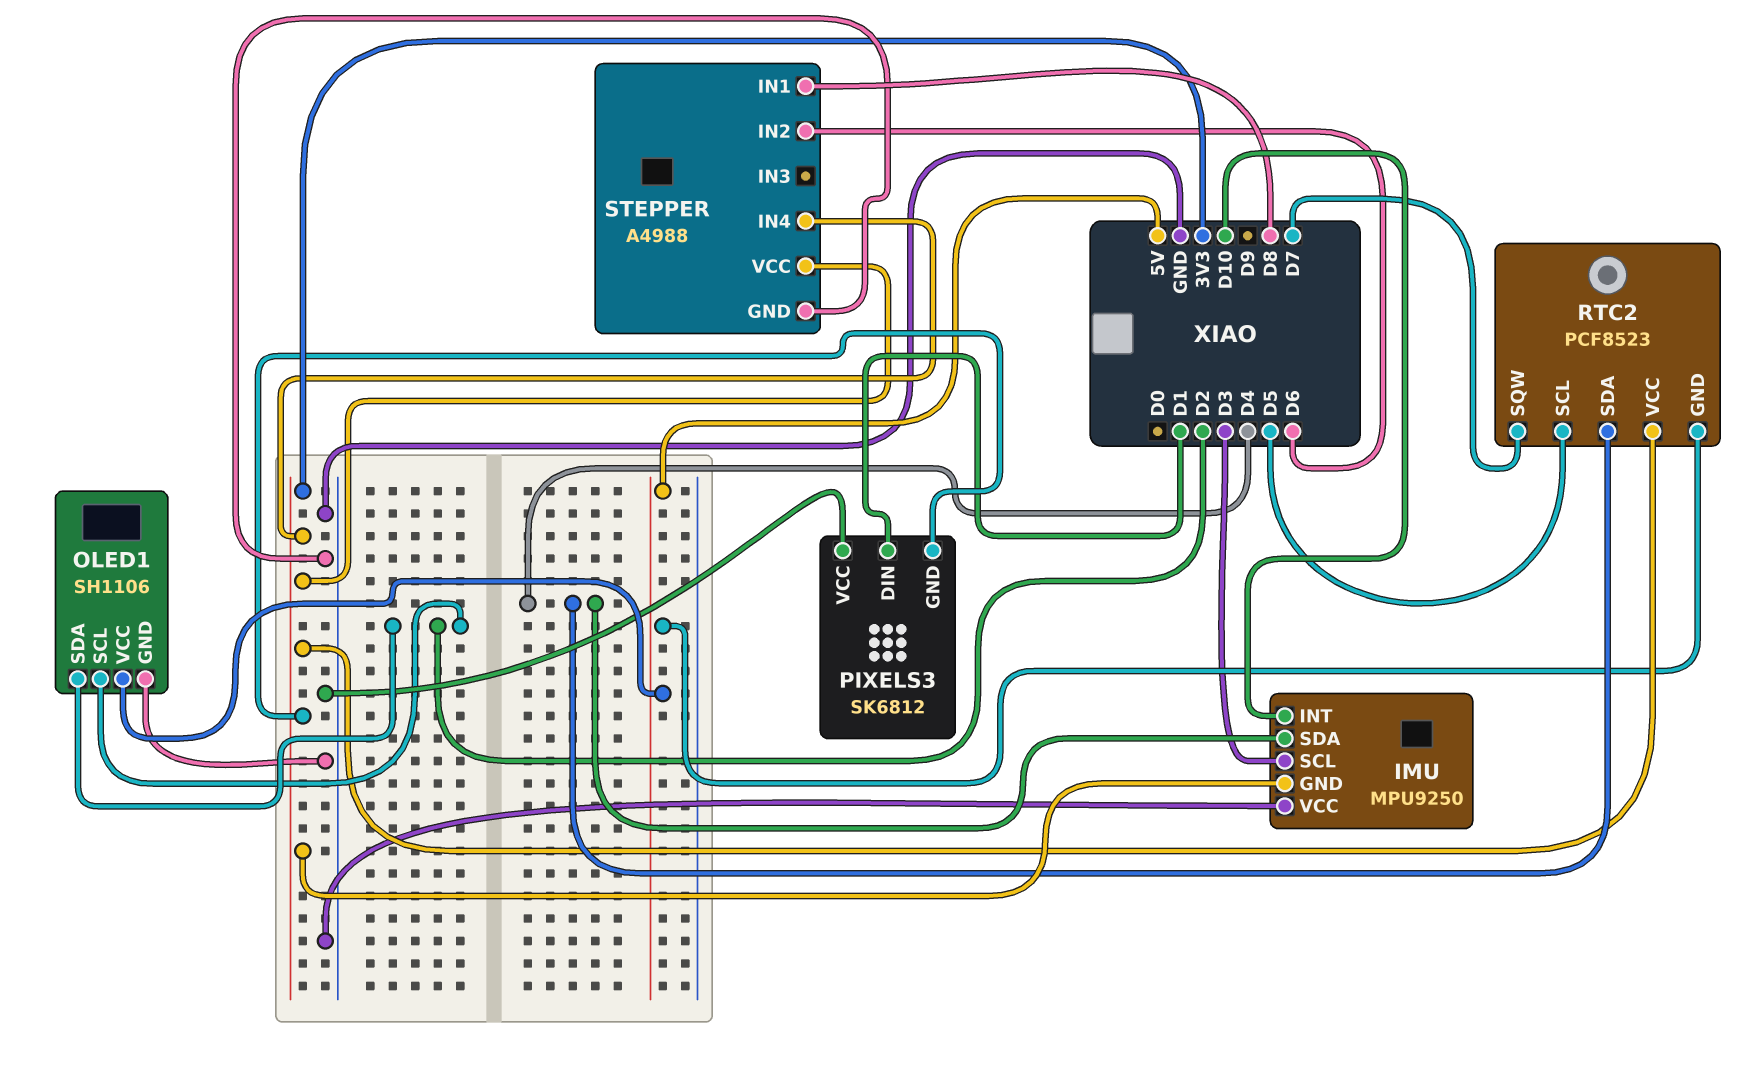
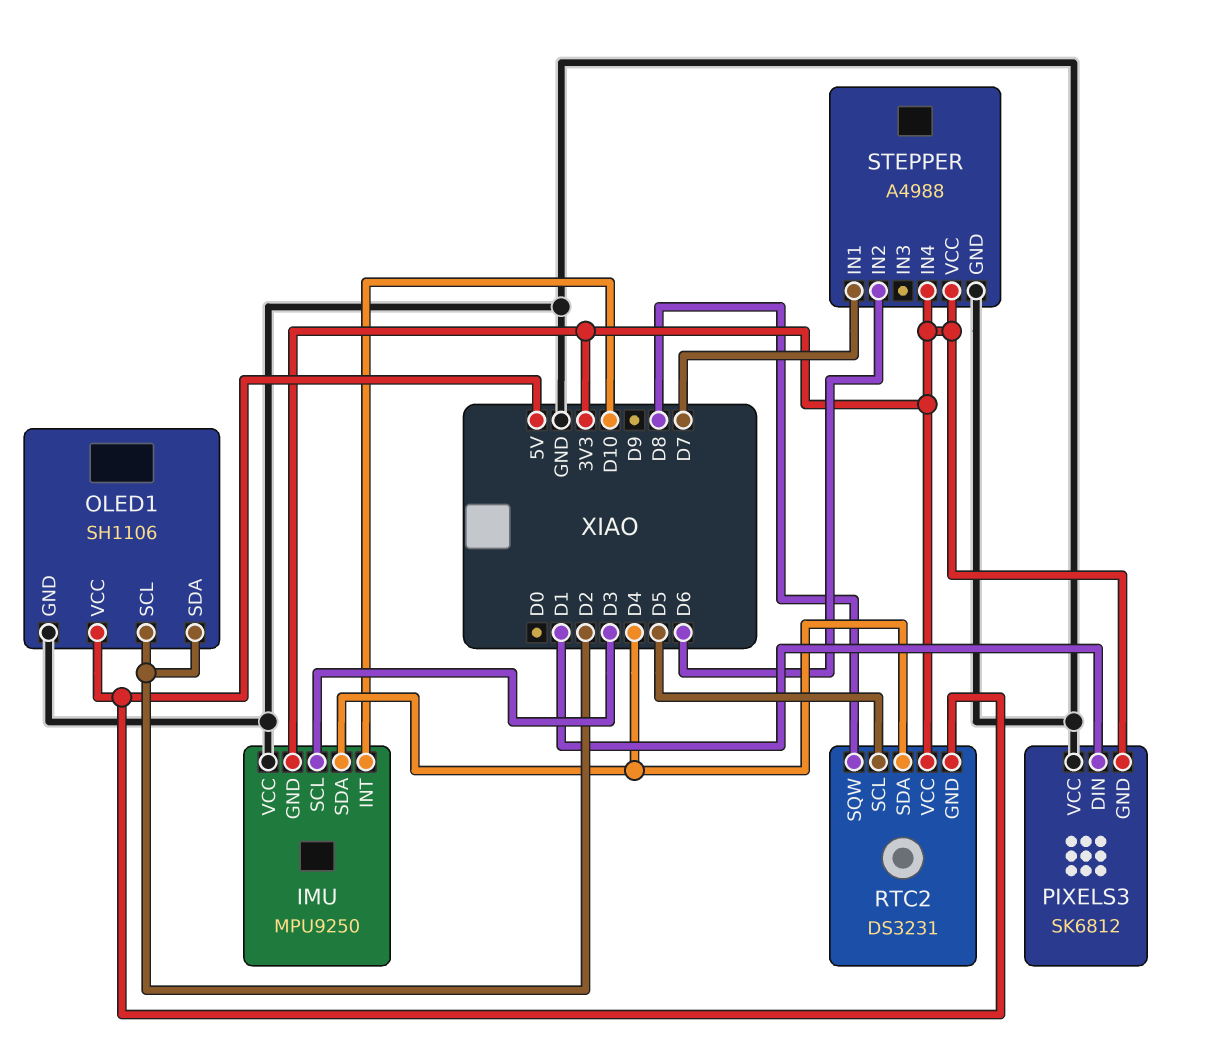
RTC2: PCF8523 -> DS3231
RTC2 pin SQW: D7 -> D8
STEPPER pin IN1: D8 -> D7

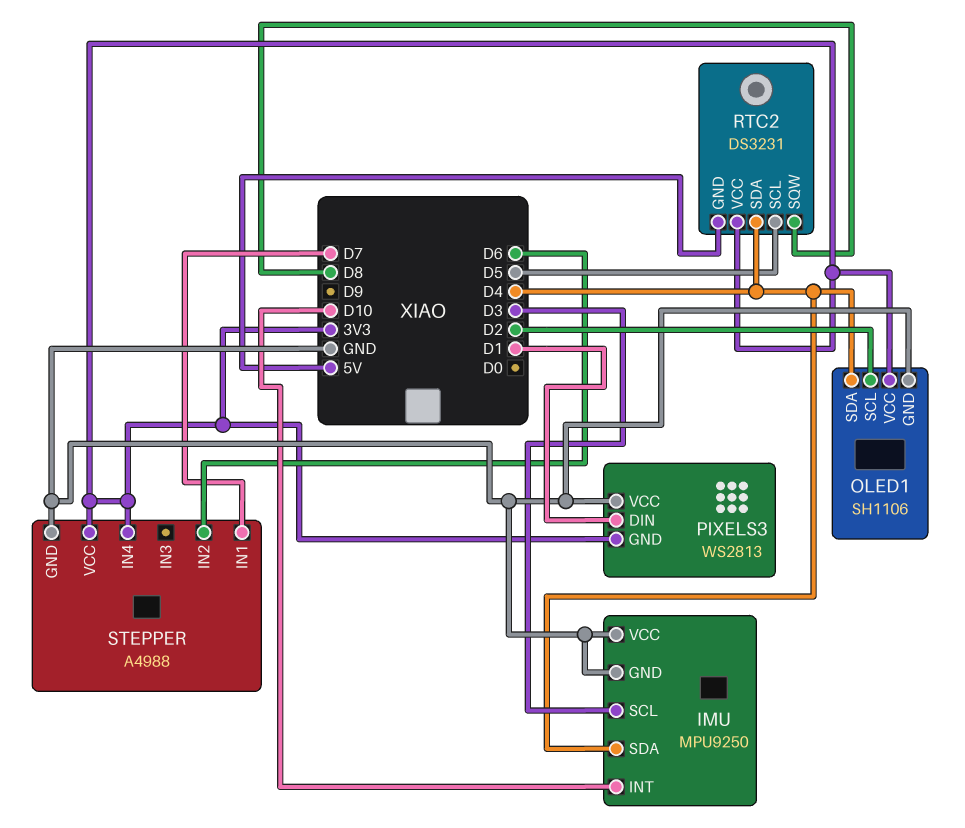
IMU pin GND: 3V3 -> GND
OLED1 pin SDA: D2 -> D4
OLED1 pin VCC: 5V -> 3V3
PIXELS3: SK6812 -> WS2813

